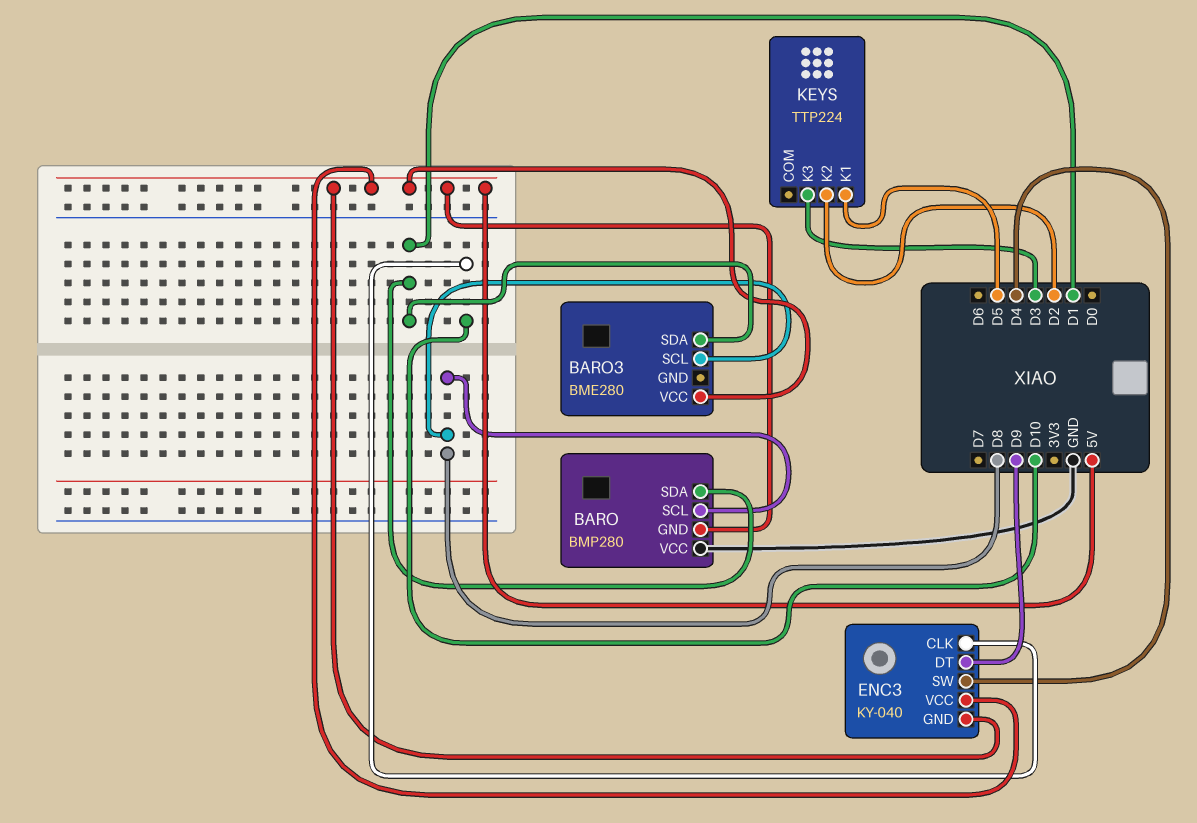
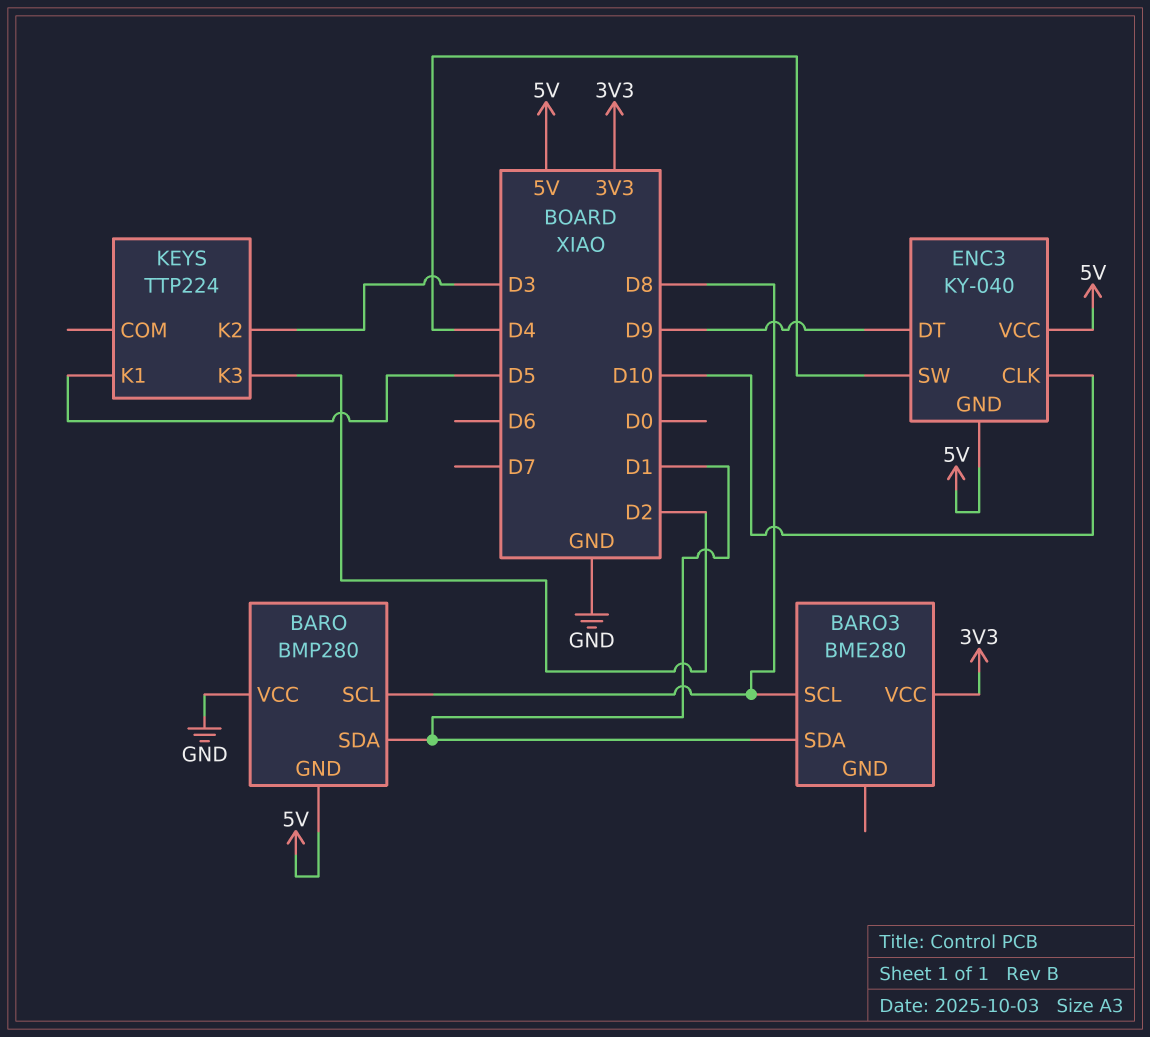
BARO3 pin VCC: 5V -> 3V3
KEYS pin K2: D2 -> D3
KEYS pin K3: D3 -> D2

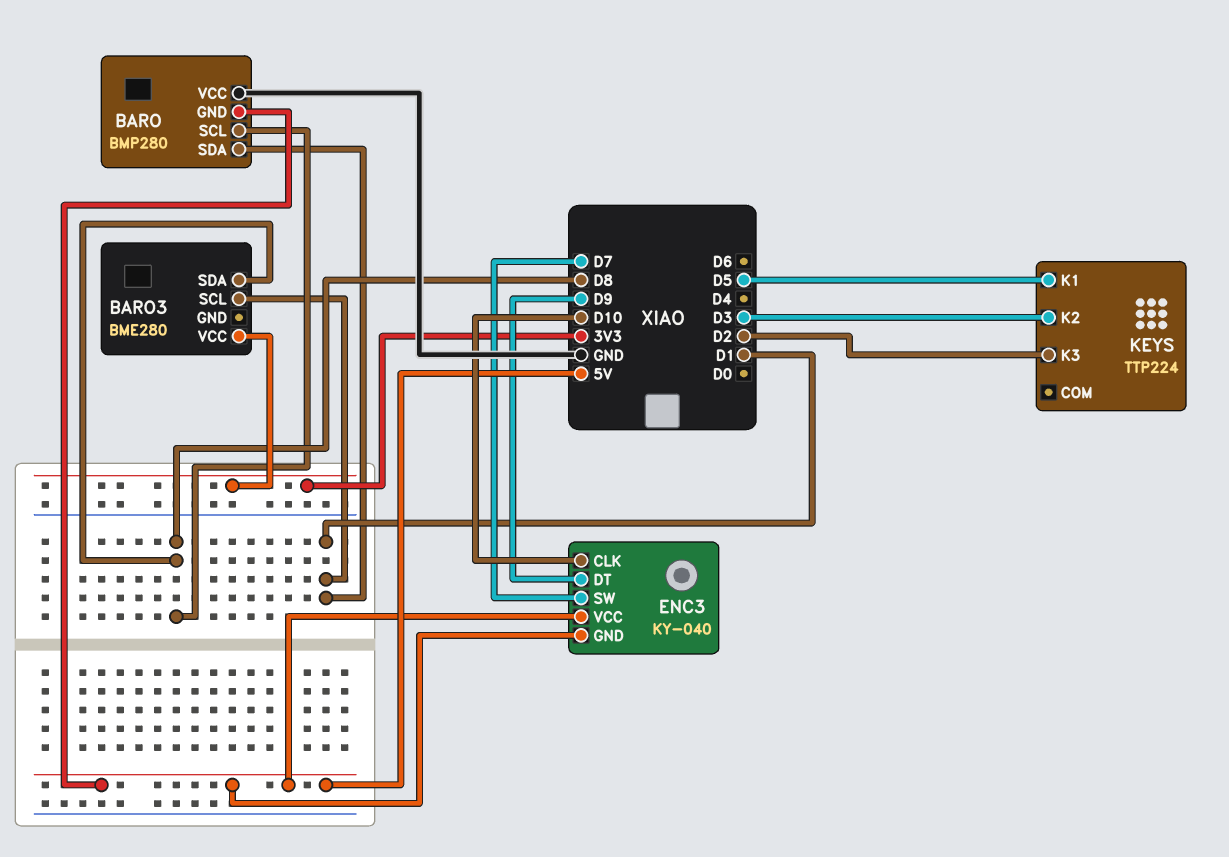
BARO3 pin SCL: D8 -> D1
BARO3 pin SDA: D1 -> D8
ENC3 pin SW: D4 -> D7

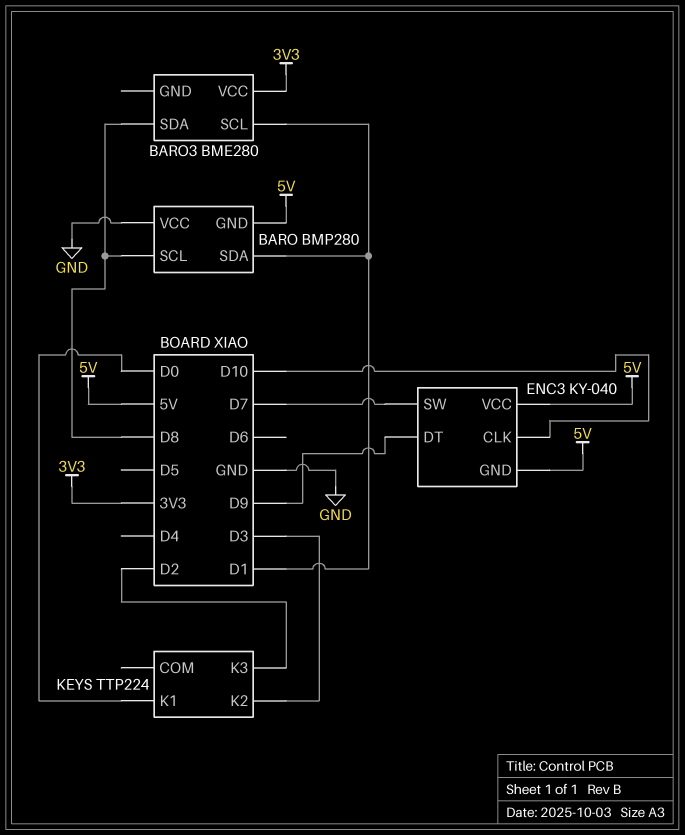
KEYS pin K1: D5 -> D0

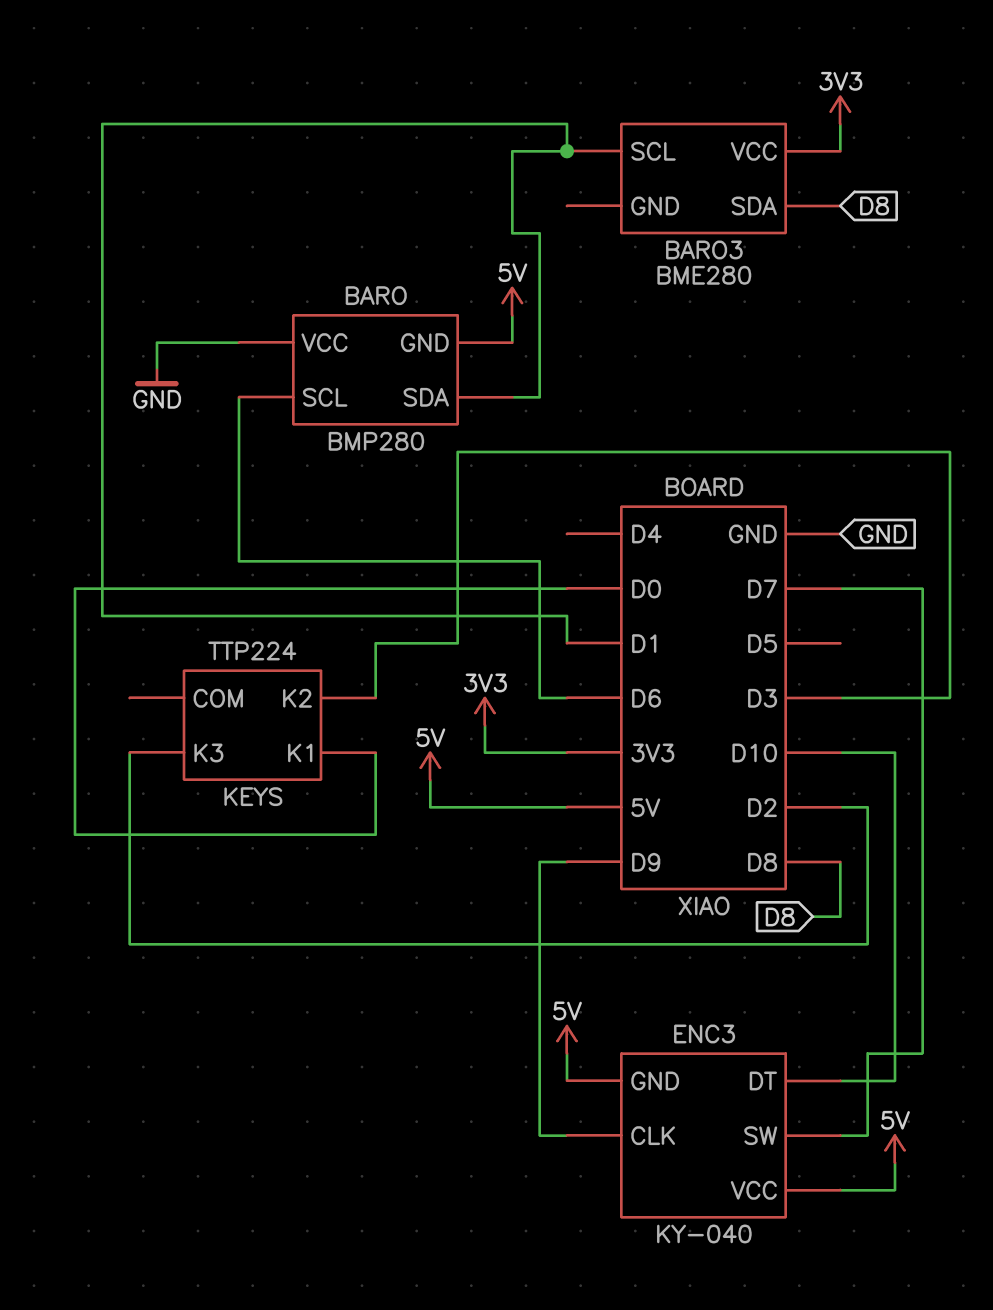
BARO pin SCL: D8 -> D6
ENC3 pin CLK: D10 -> D9
ENC3 pin DT: D9 -> D10

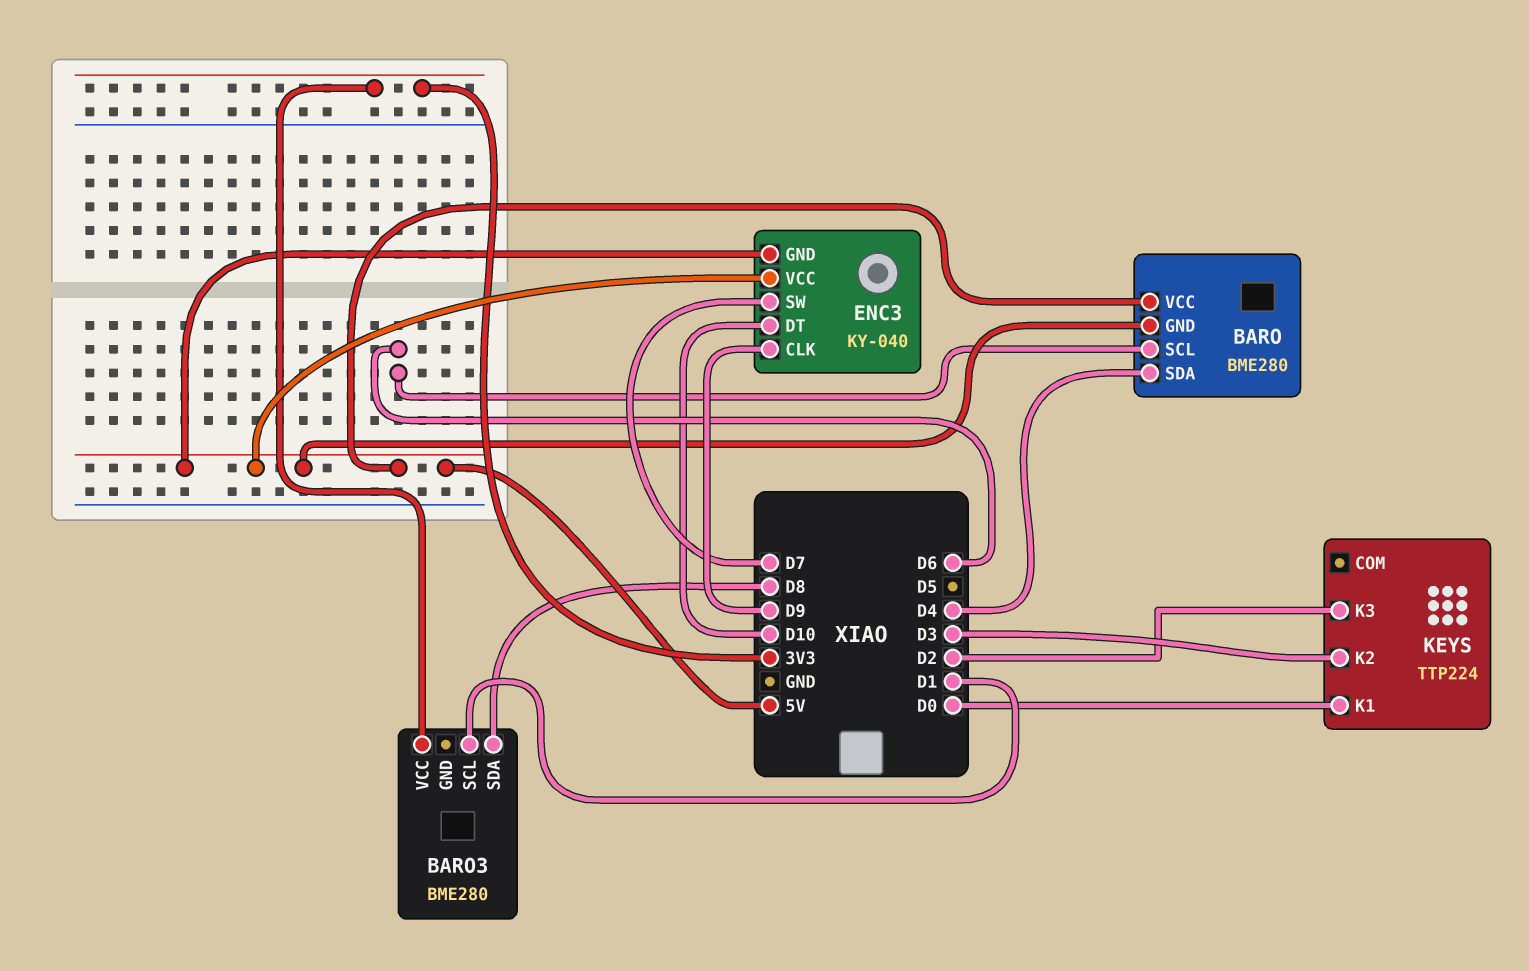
BARO: BMP280 -> BME280
BARO pin SDA: D1 -> D4
BARO pin VCC: GND -> 5V

